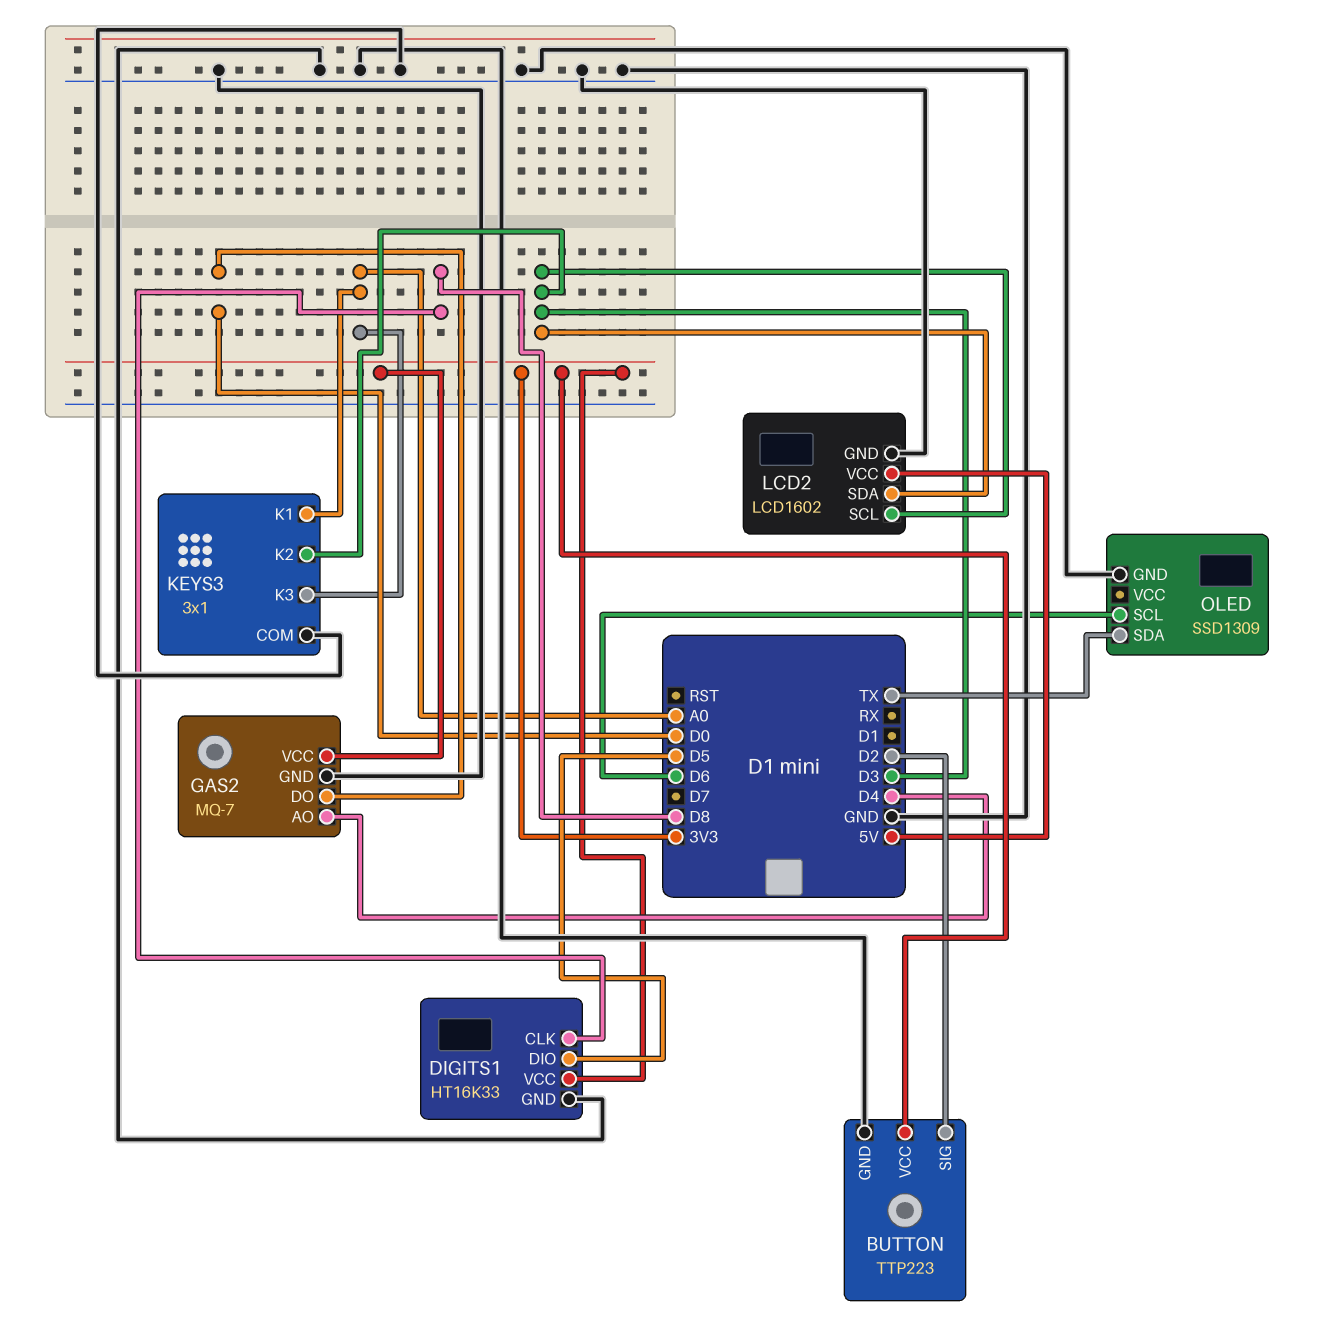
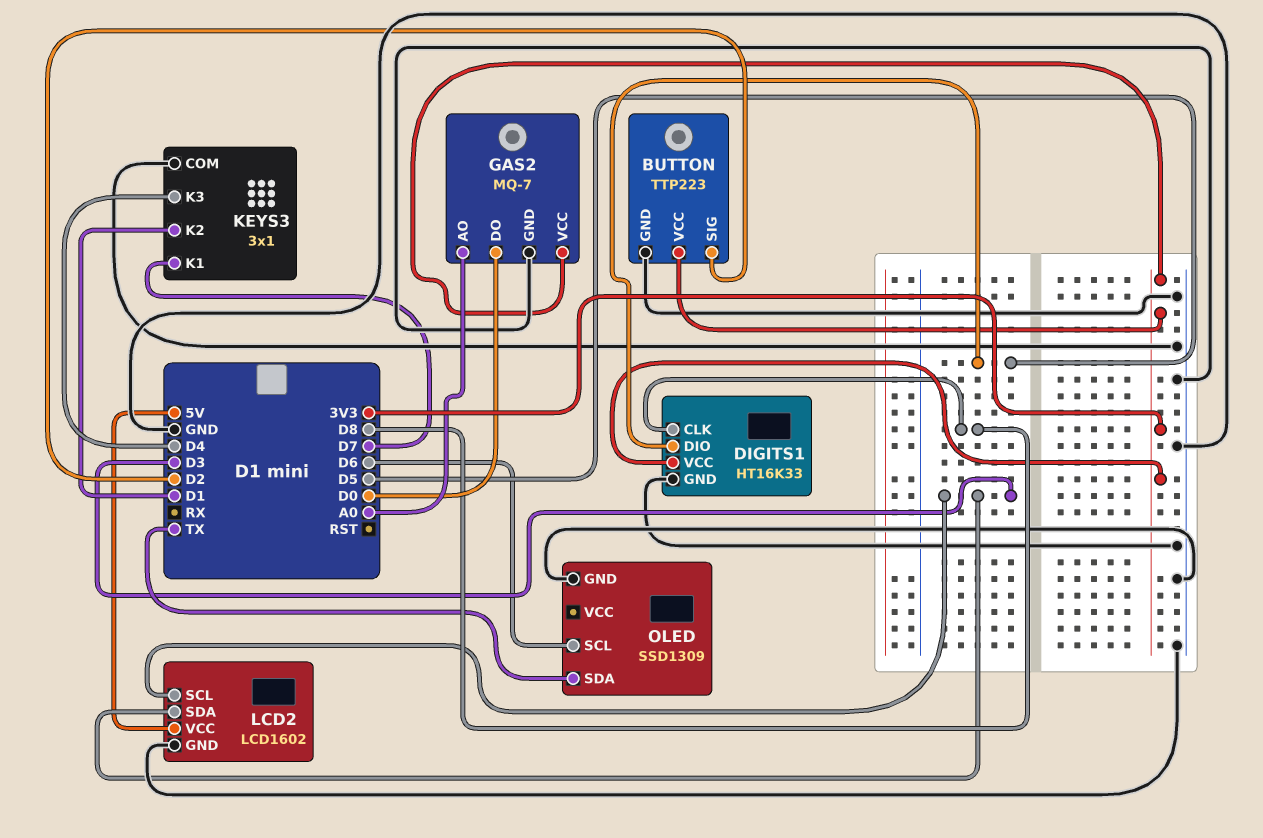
GAS2 pin AO: D4 -> A0
KEYS3 pin K1: A0 -> D7
KEYS3 pin K2: D3 -> D1
KEYS3 pin K3: A0 -> D4

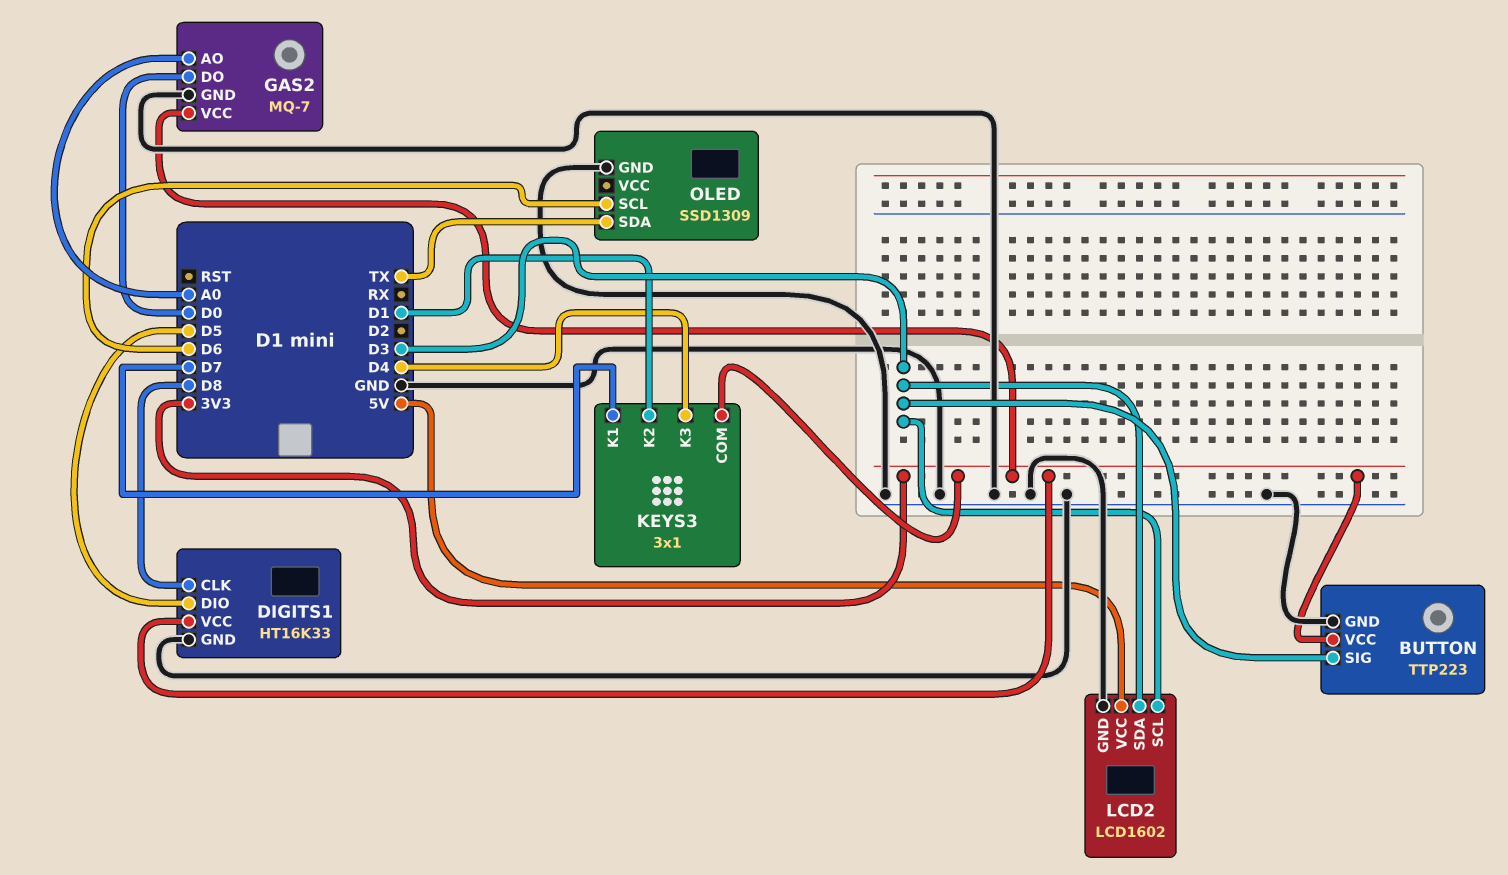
BUTTON pin SIG: D2 -> D3
KEYS3 pin COM: GND -> 3V3

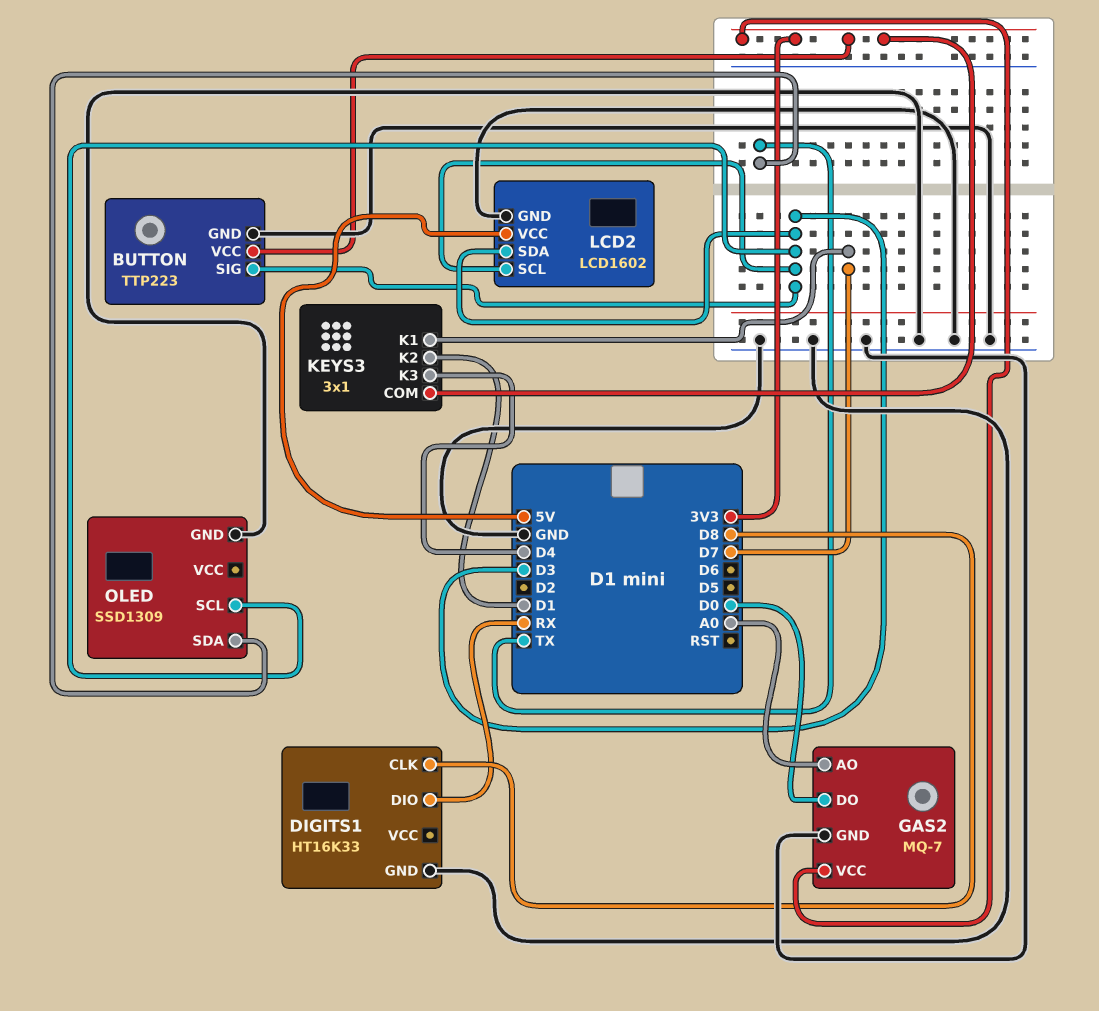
DIGITS1 pin DIO: D5 -> RX
DIGITS1 pin VCC: 3V3 -> none
OLED pin SCL: D6 -> D3

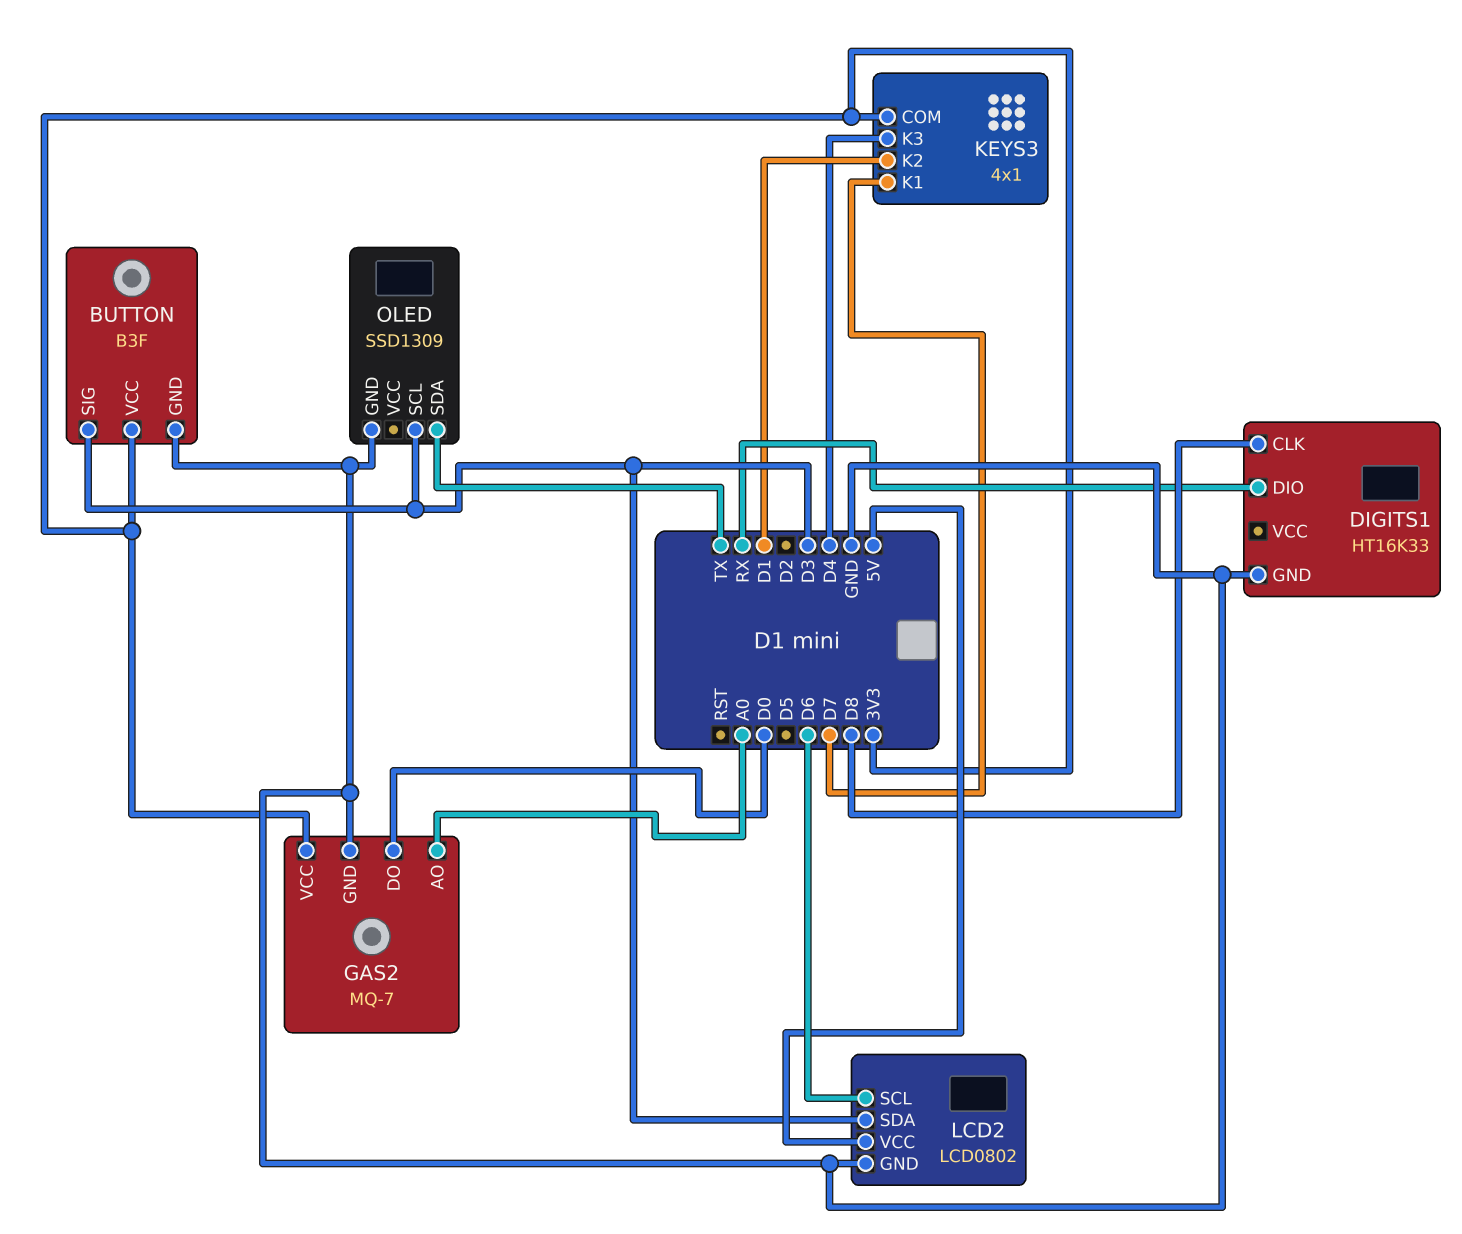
BUTTON: TTP223 -> B3F
KEYS3: 3x1 -> 4x1
LCD2: LCD1602 -> LCD0802
LCD2 pin SCL: D3 -> D6

